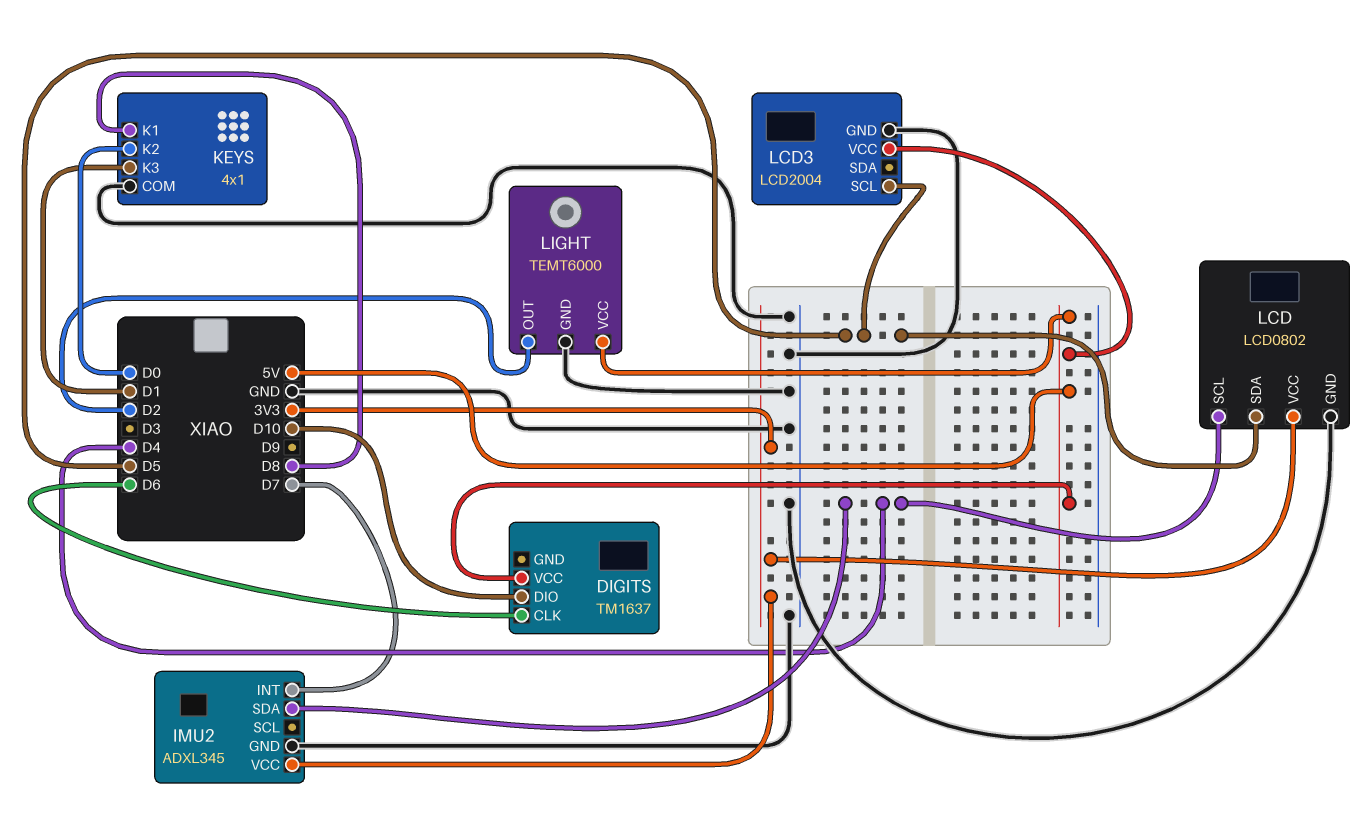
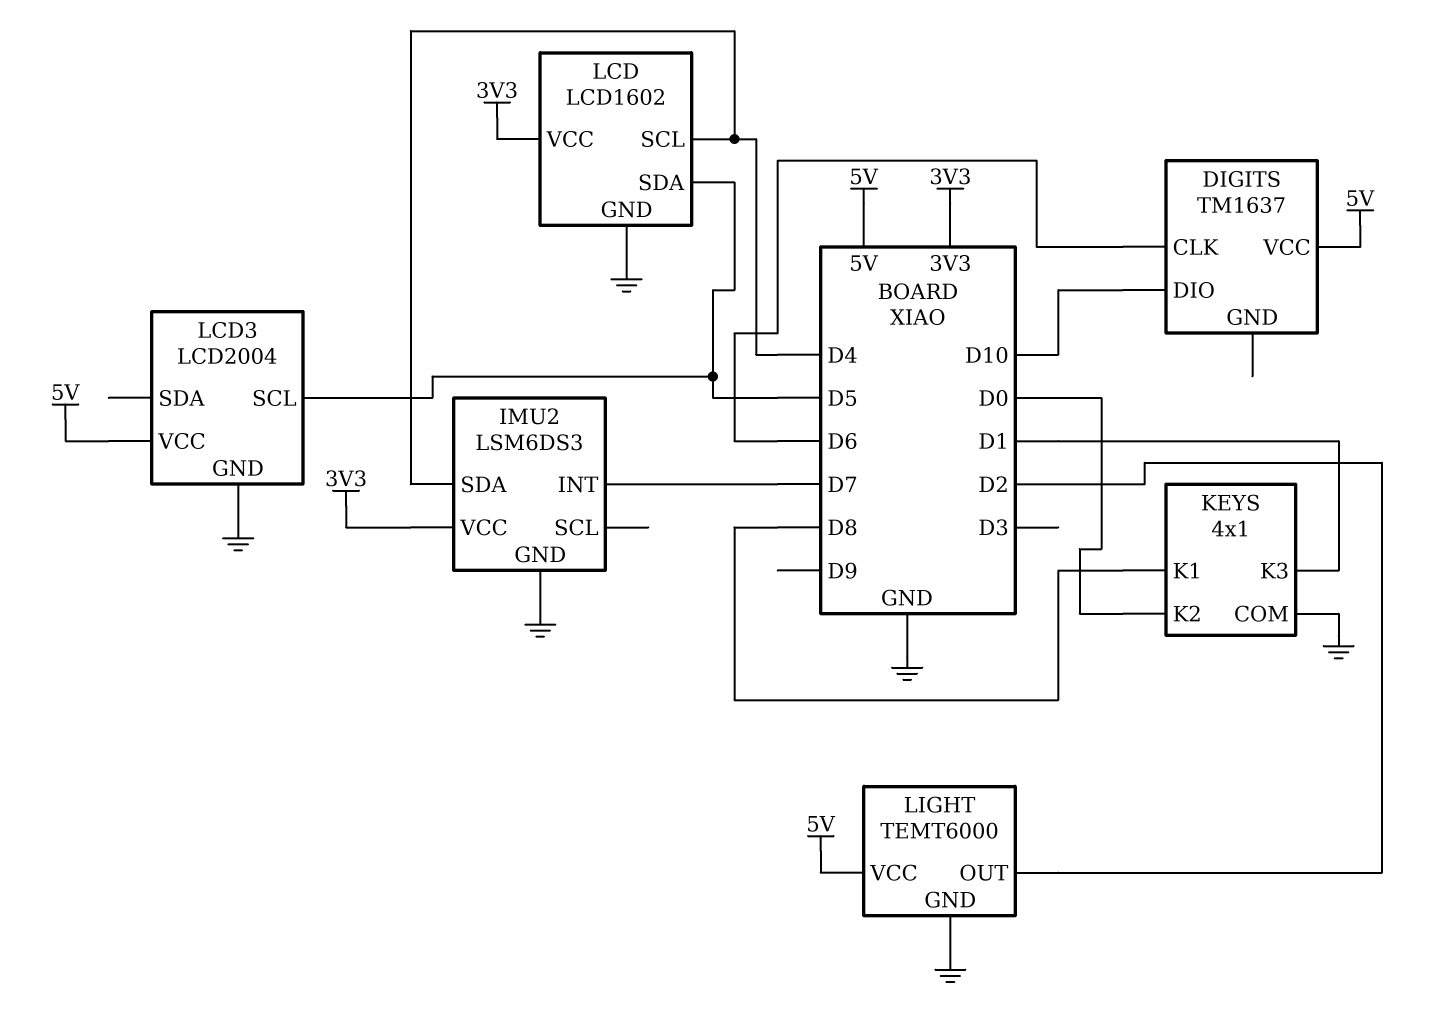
IMU2: ADXL345 -> LSM6DS3
LCD: LCD0802 -> LCD1602

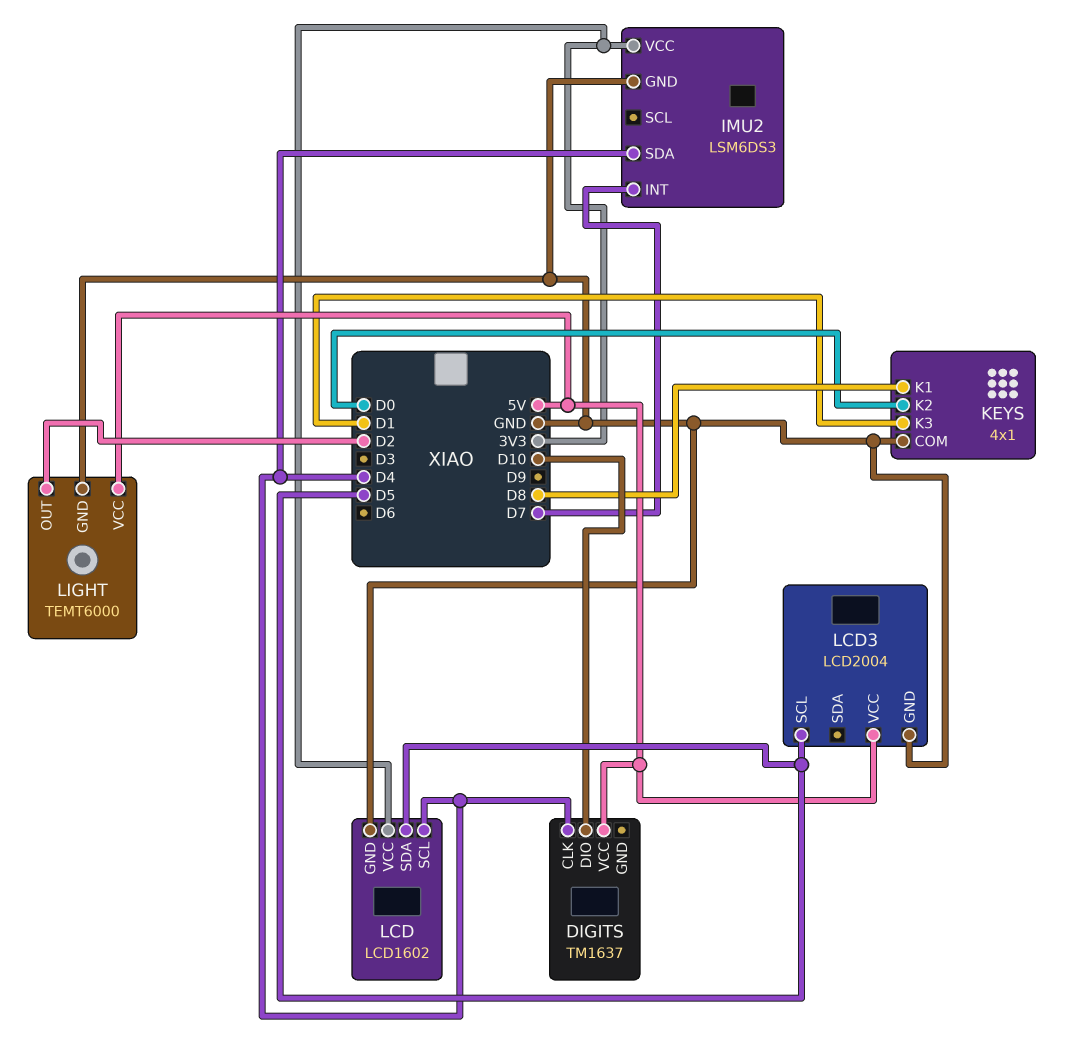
DIGITS pin CLK: D6 -> D4

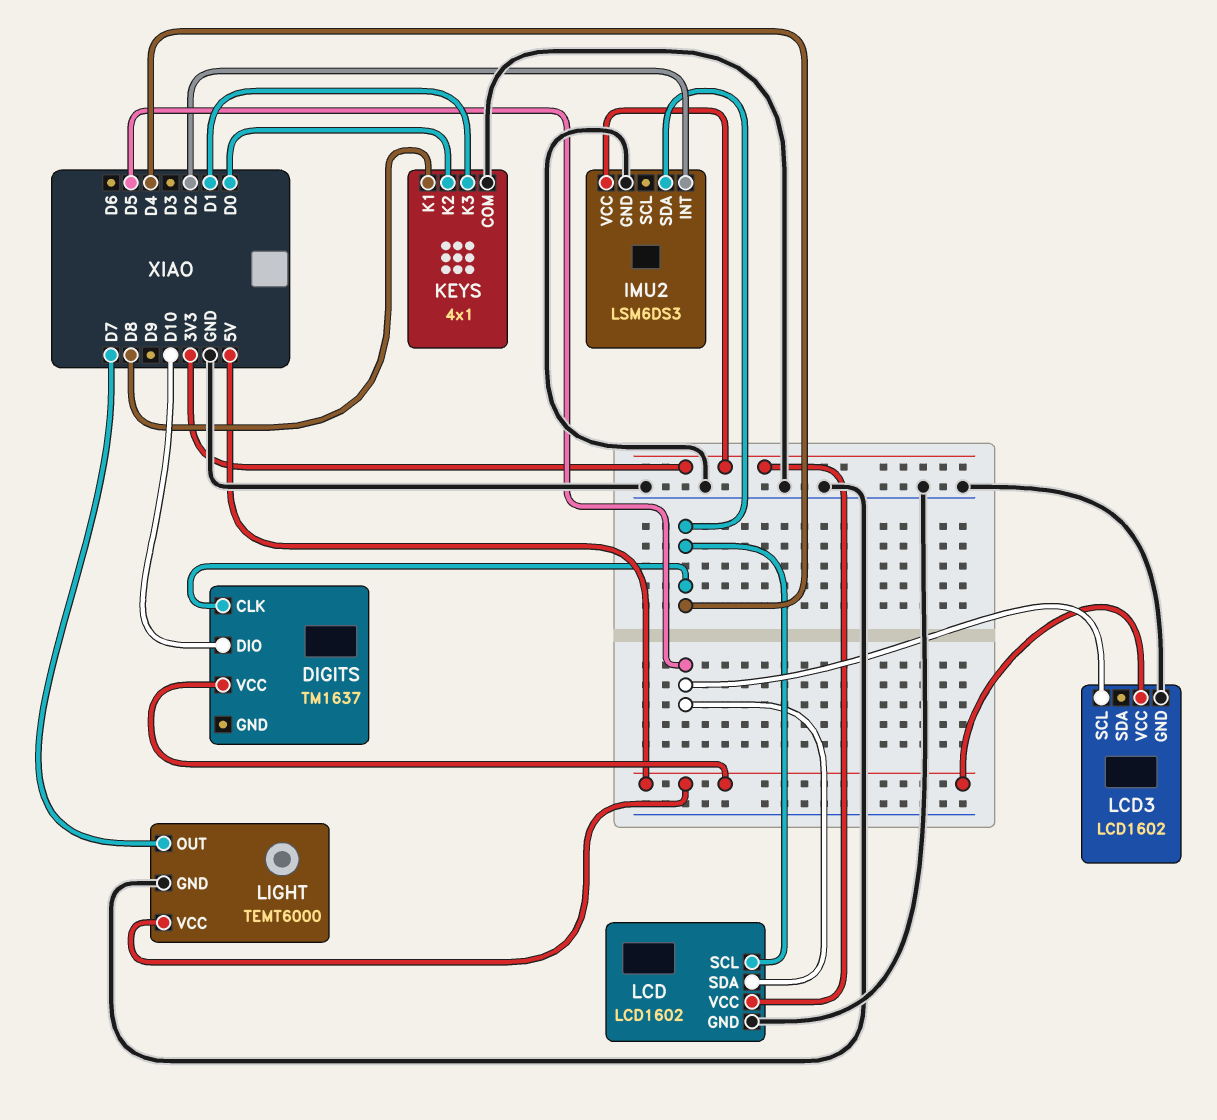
IMU2 pin INT: D7 -> D2
LCD3: LCD2004 -> LCD1602
LIGHT pin OUT: D2 -> D7

